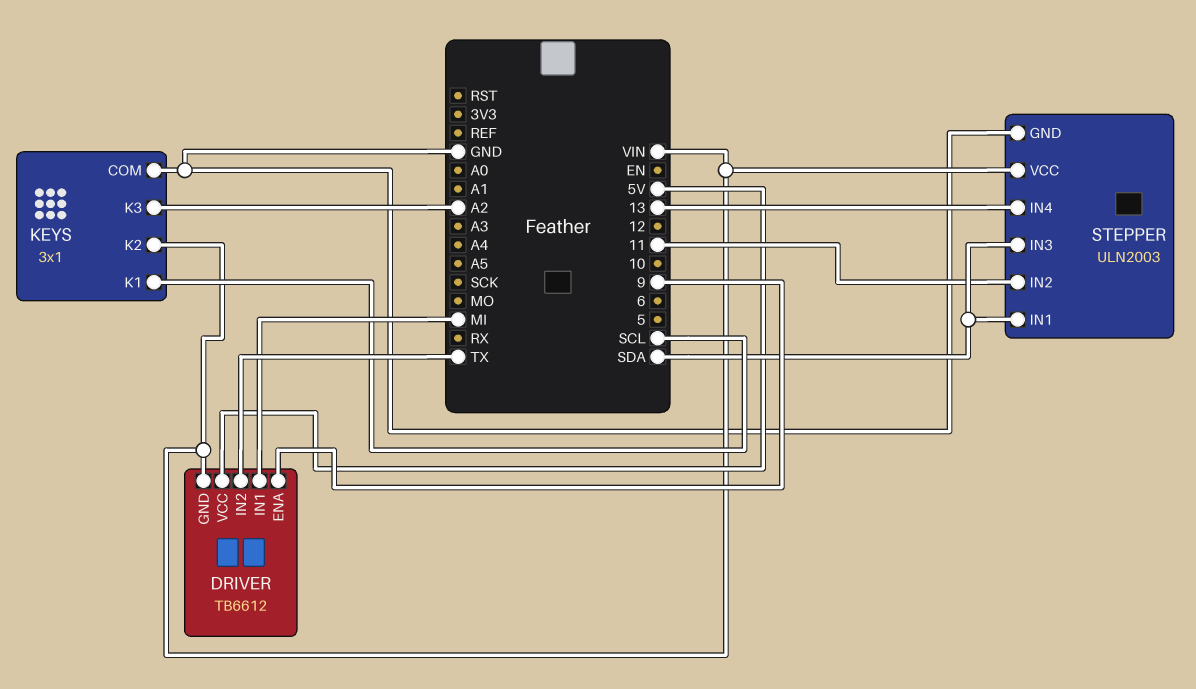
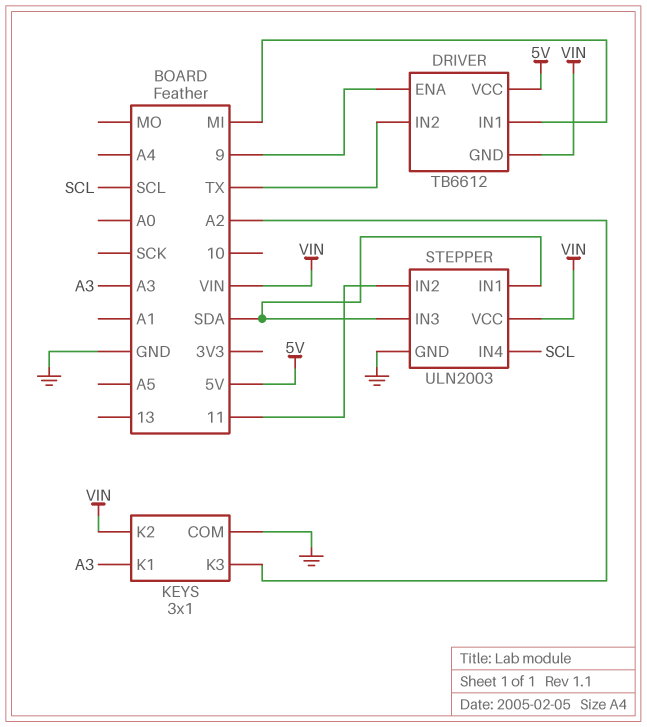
KEYS pin K1: SCL -> A3
STEPPER pin IN4: 13 -> SCL

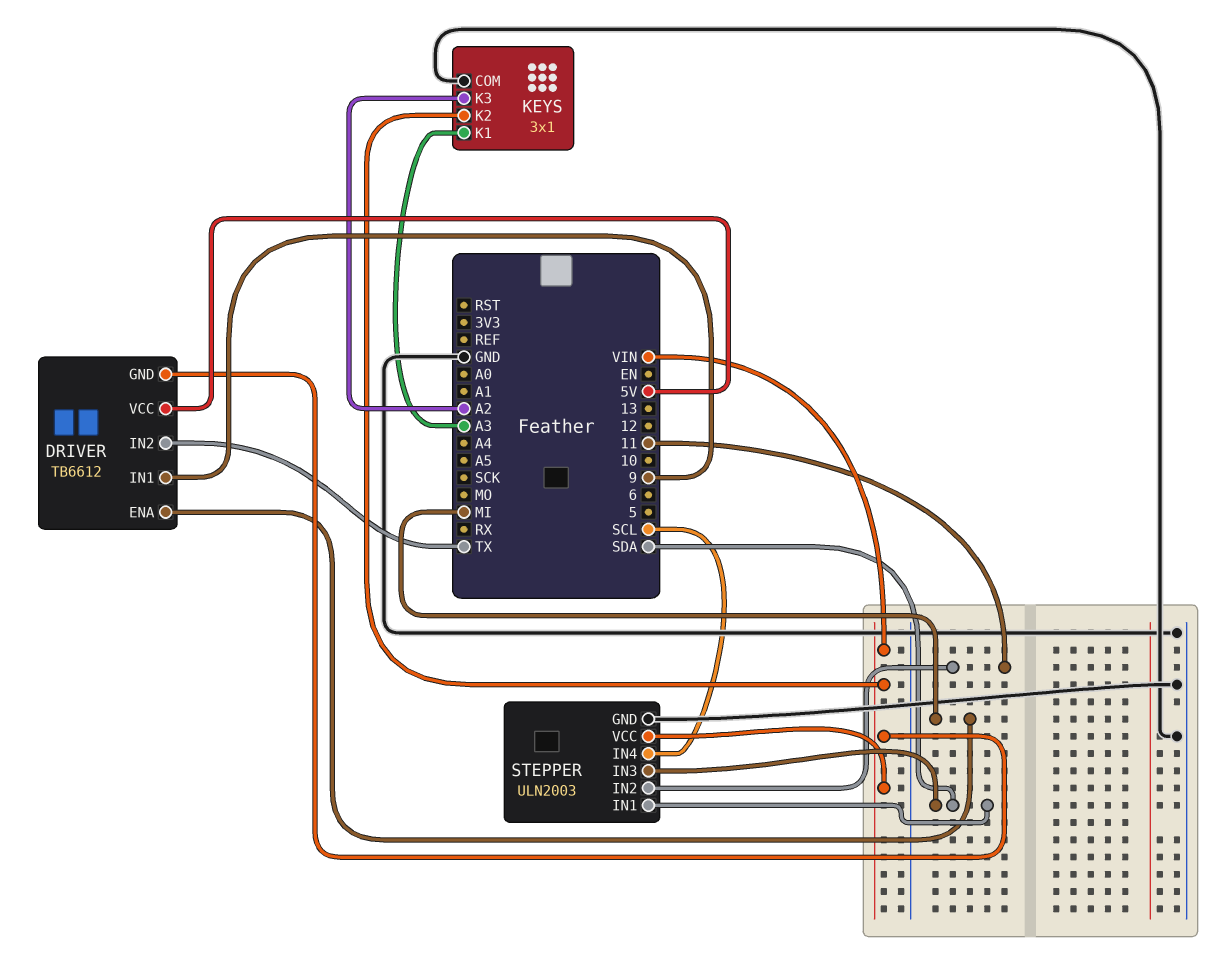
DRIVER pin ENA: 9 -> MI
DRIVER pin IN1: MI -> 9

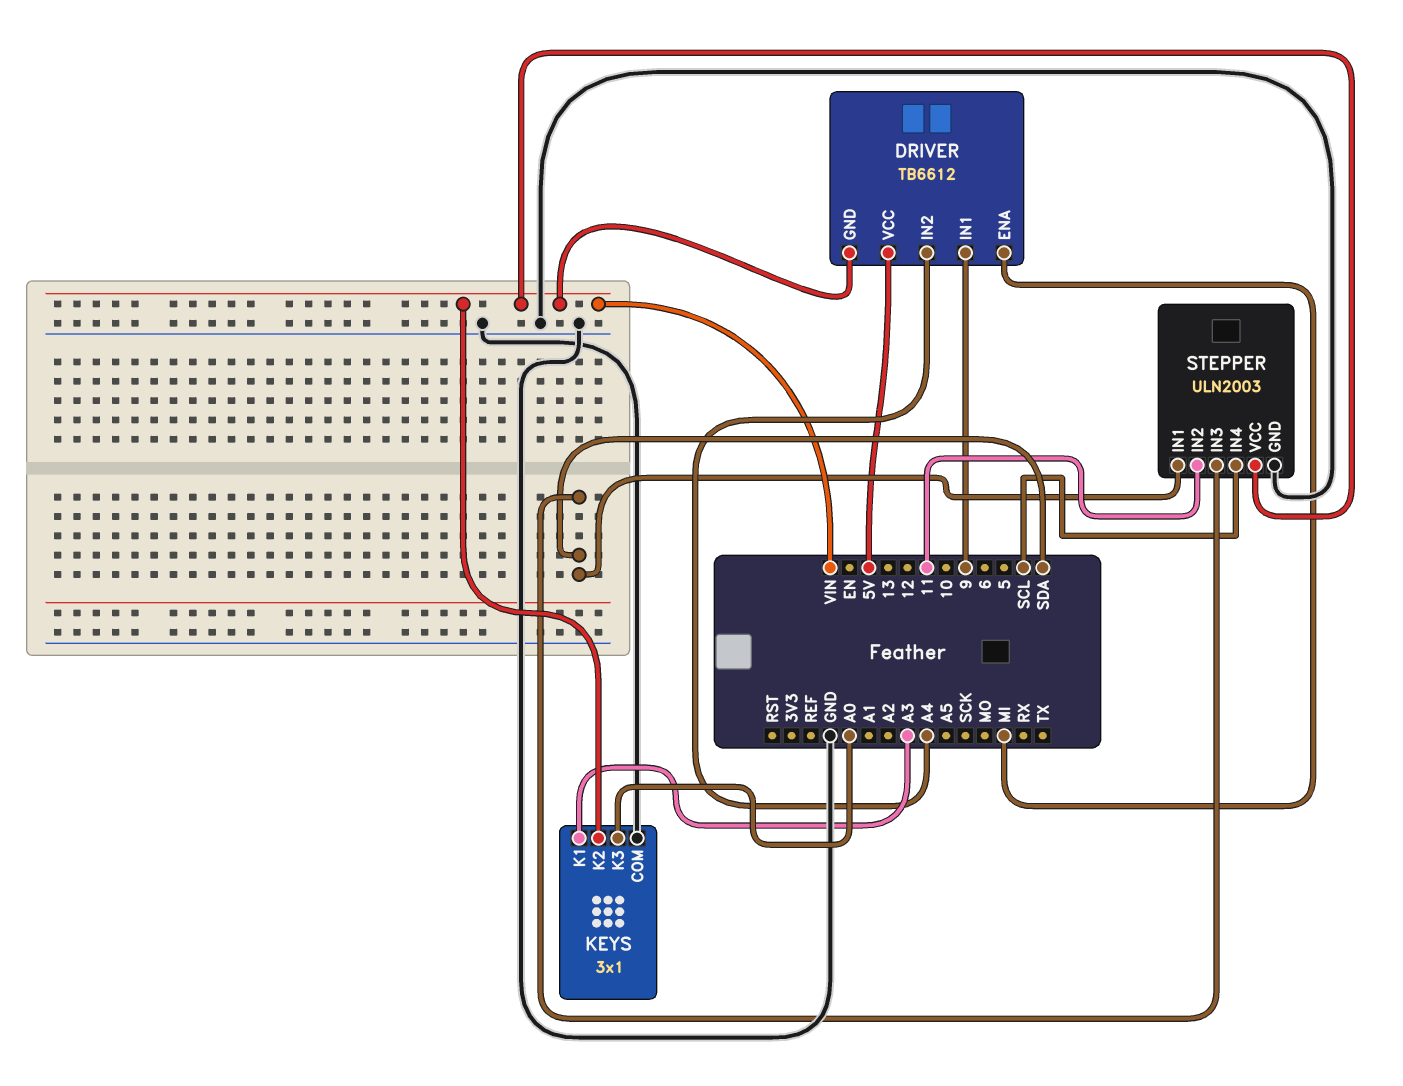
DRIVER pin IN2: TX -> A4
KEYS pin K3: A2 -> A0

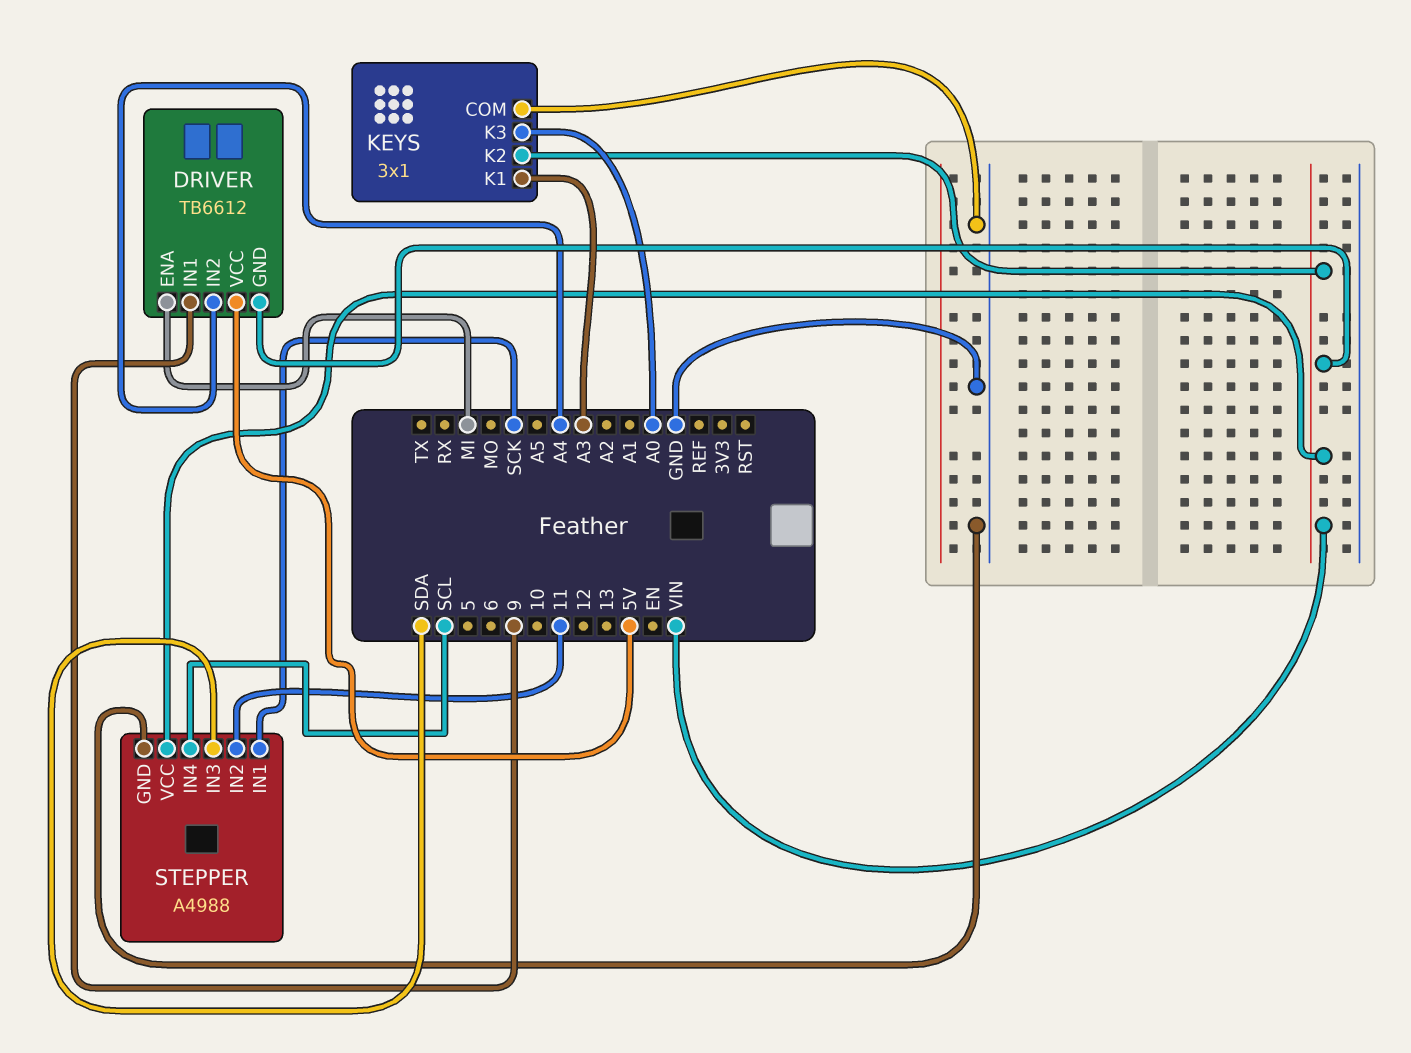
STEPPER: ULN2003 -> A4988
STEPPER pin IN1: SDA -> SCK

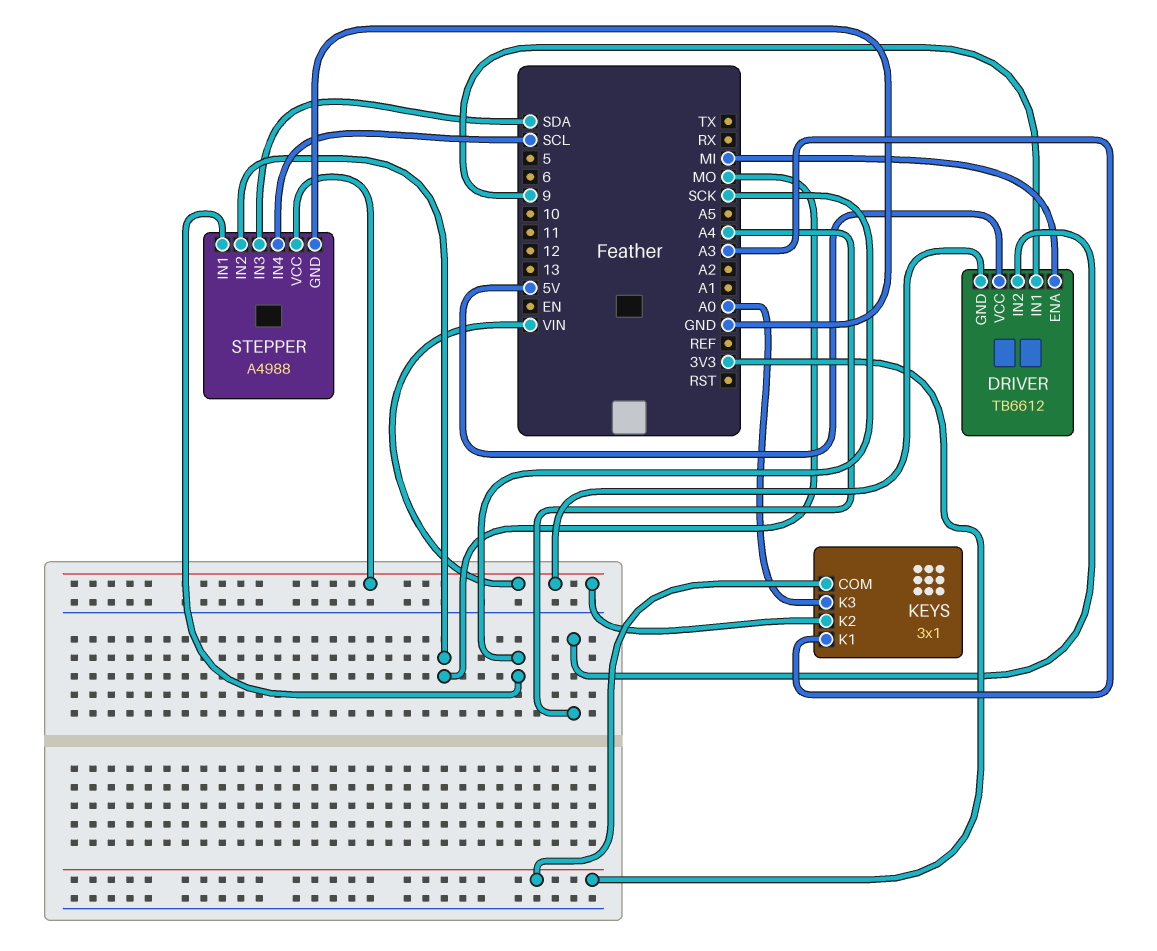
KEYS pin COM: GND -> 3V3
STEPPER pin IN2: 11 -> MO

